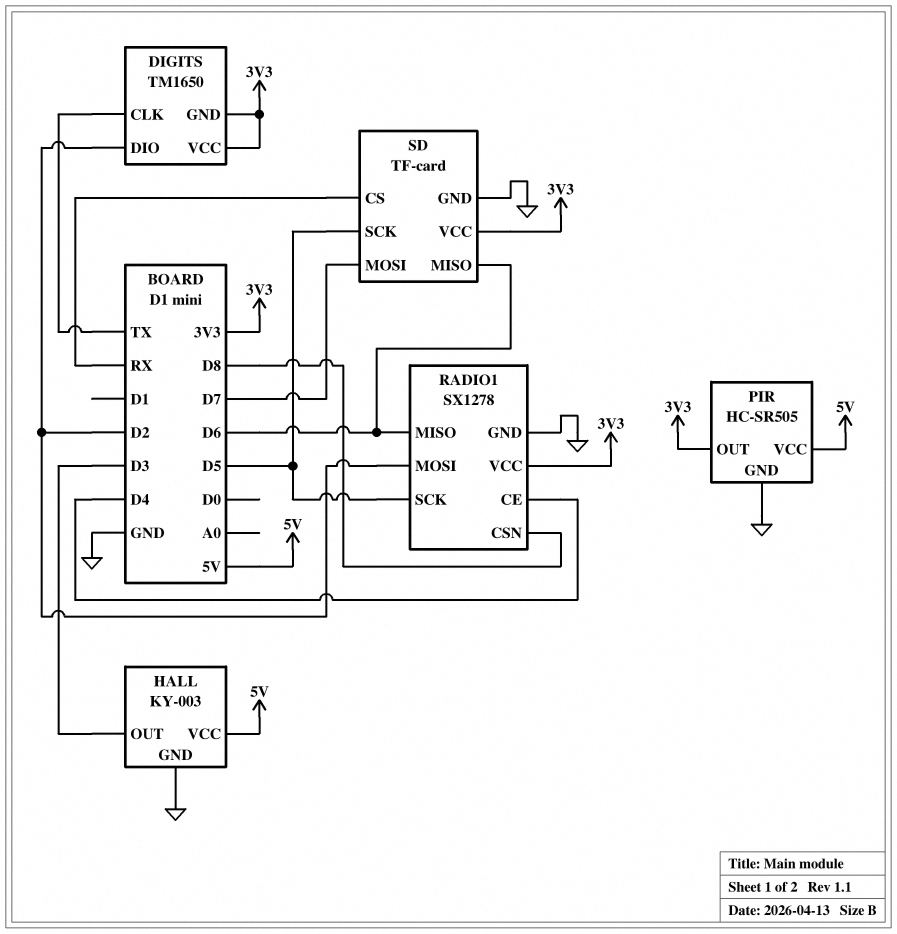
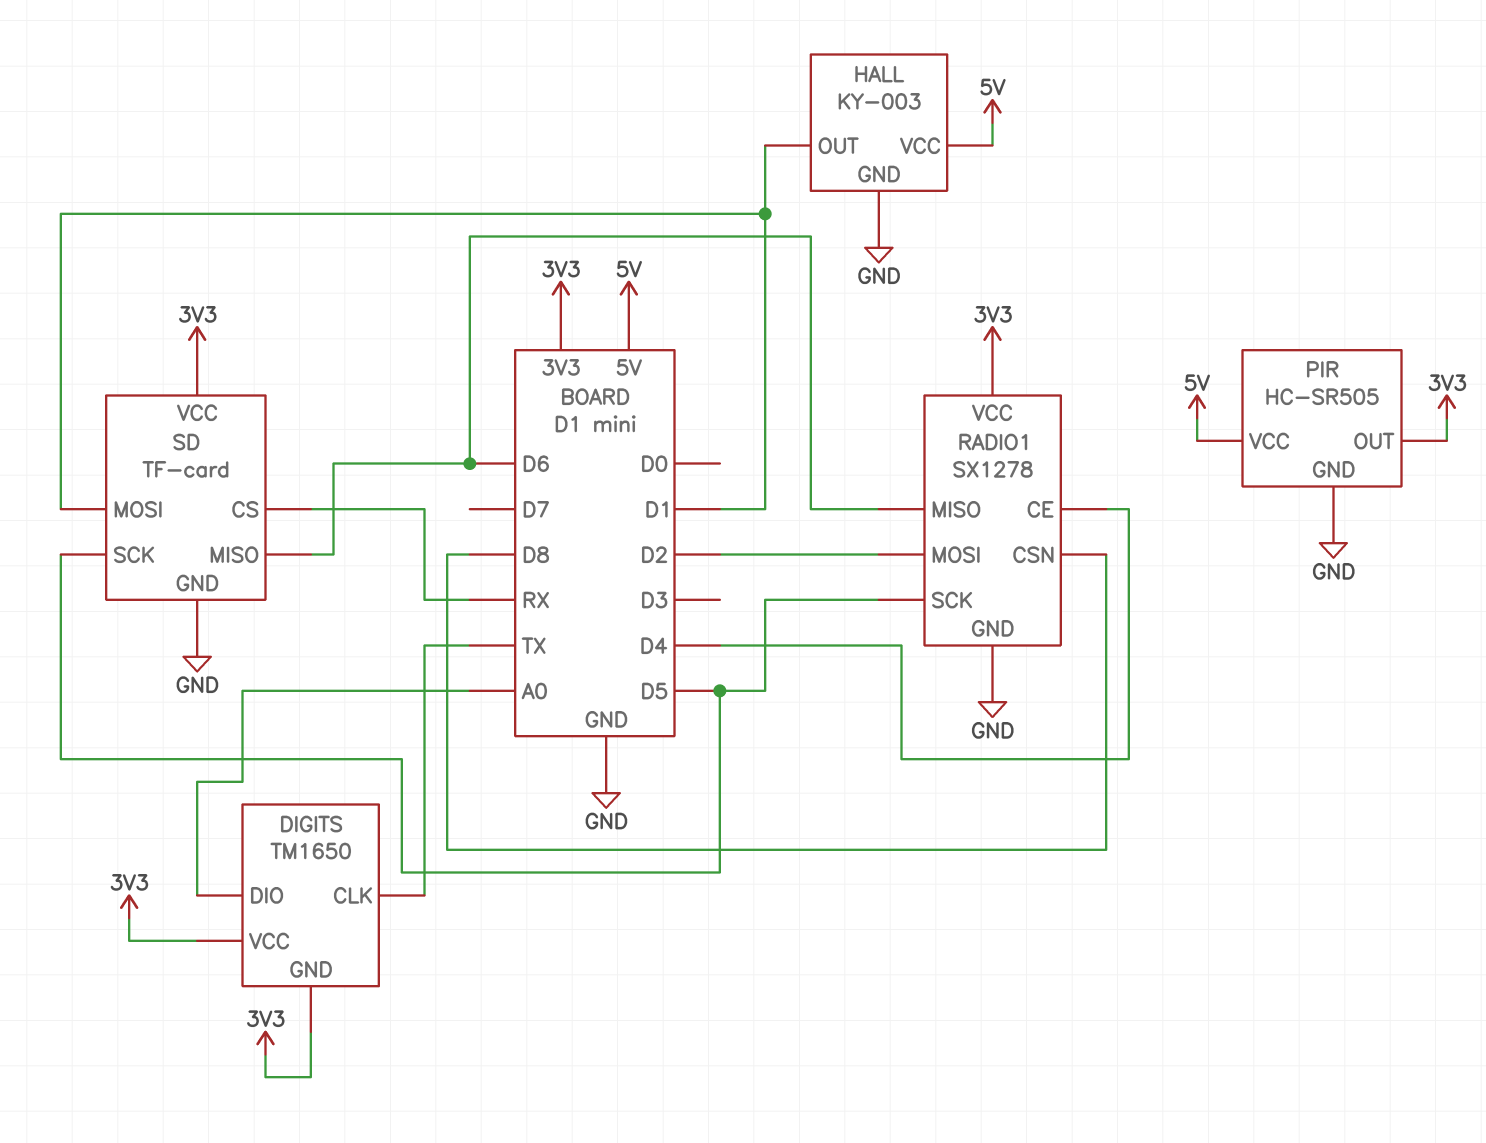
DIGITS pin DIO: D2 -> A0
HALL pin OUT: D3 -> D1
SD pin MOSI: D7 -> D1

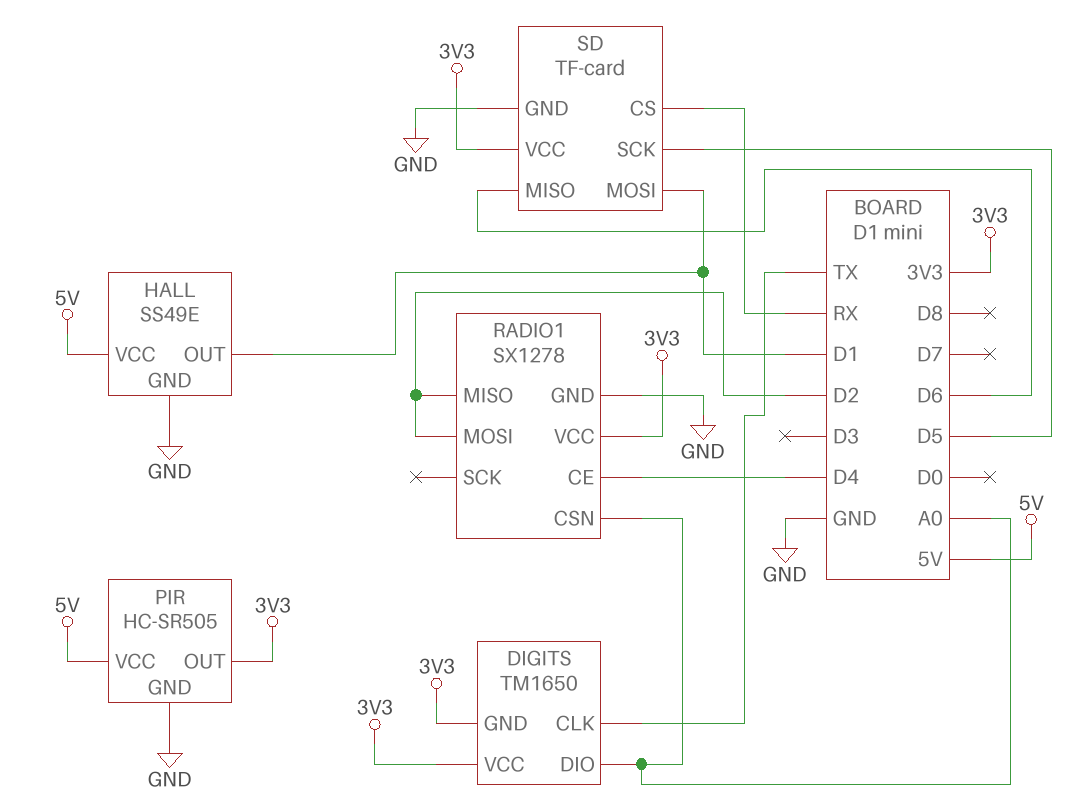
HALL: KY-003 -> SS49E
RADIO1 pin CSN: D8 -> A0
RADIO1 pin MISO: D6 -> D2
RADIO1 pin SCK: D5 -> none

